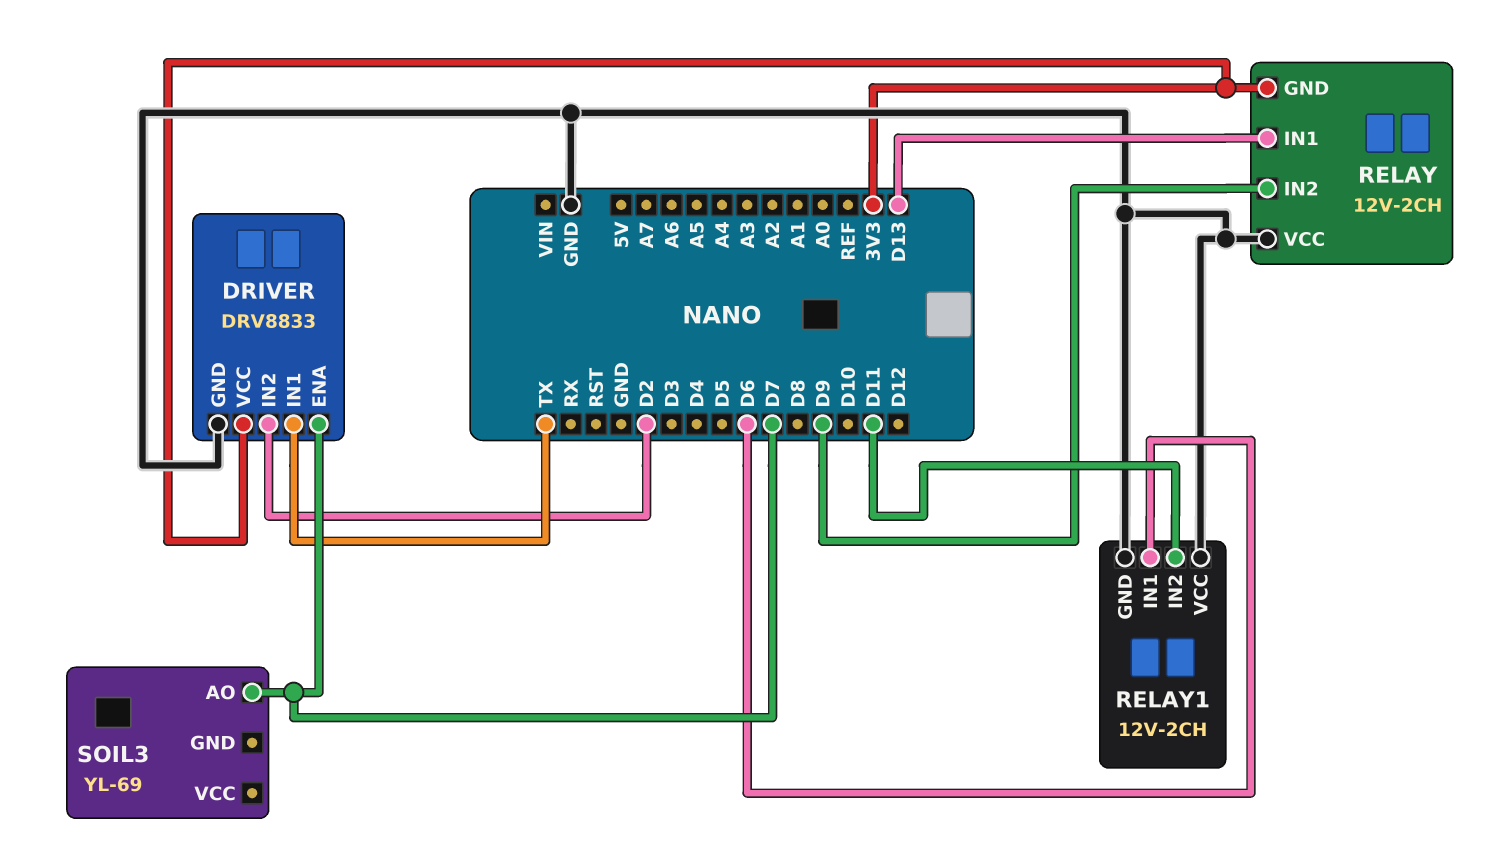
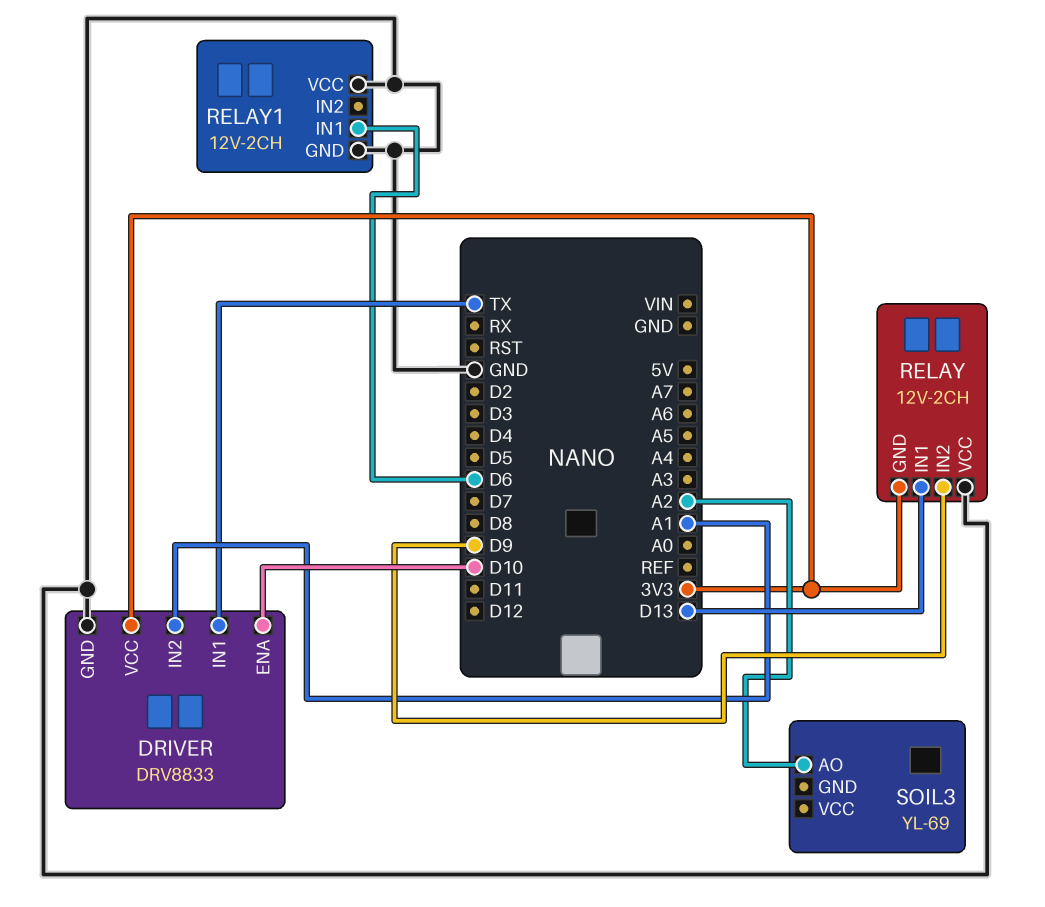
DRIVER pin ENA: D7 -> D10
DRIVER pin IN2: D2 -> A1
RELAY1 pin IN2: D11 -> none
SOIL3 pin AO: D7 -> A2

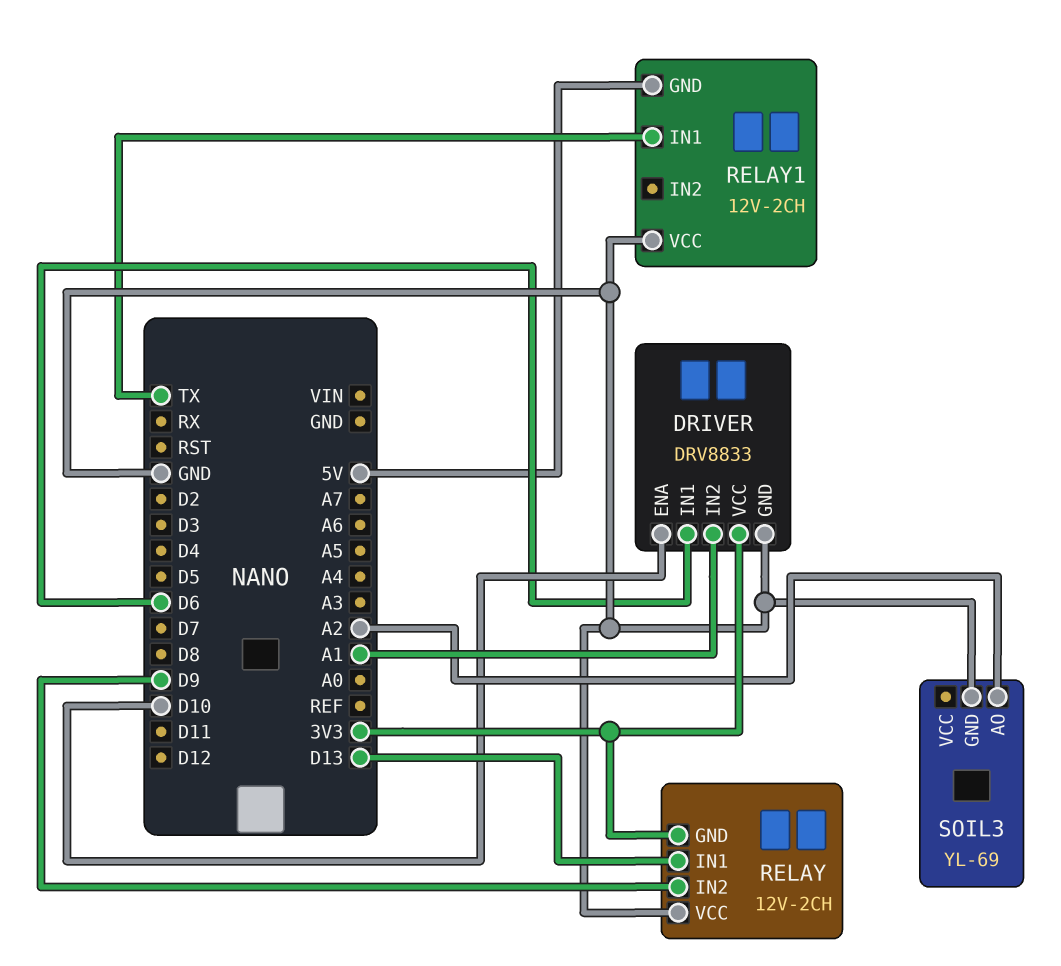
DRIVER pin IN1: TX -> D6
RELAY1 pin GND: GND -> 5V
RELAY1 pin IN1: D6 -> TX
SOIL3 pin GND: none -> GND

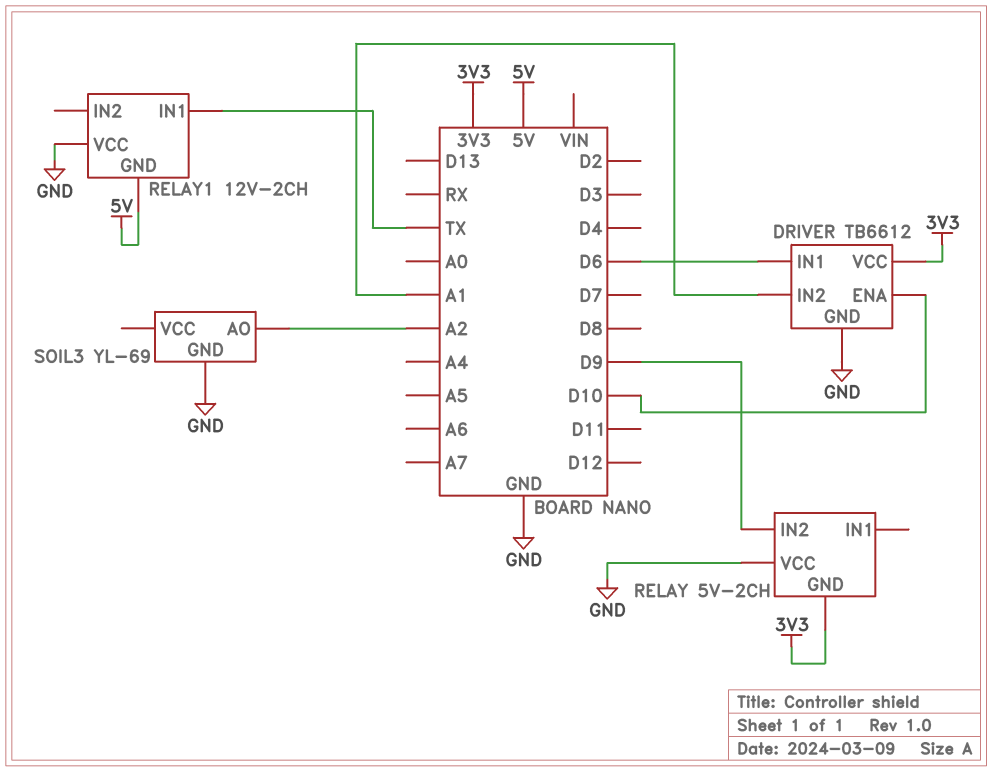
DRIVER: DRV8833 -> TB6612
RELAY: 12V-2CH -> 5V-2CH
RELAY pin IN1: D13 -> none

